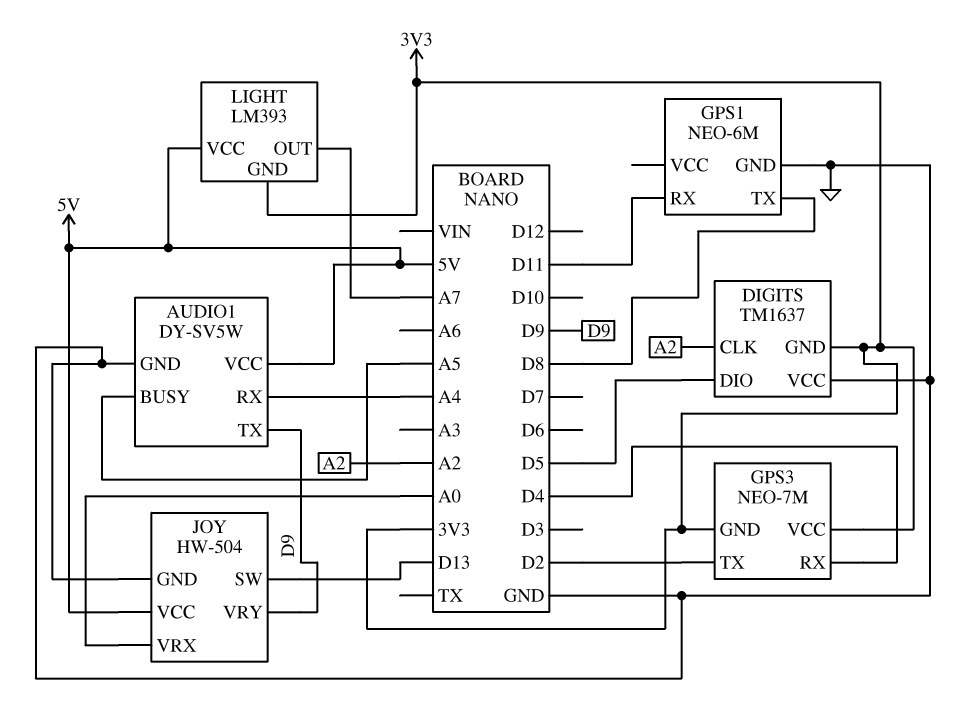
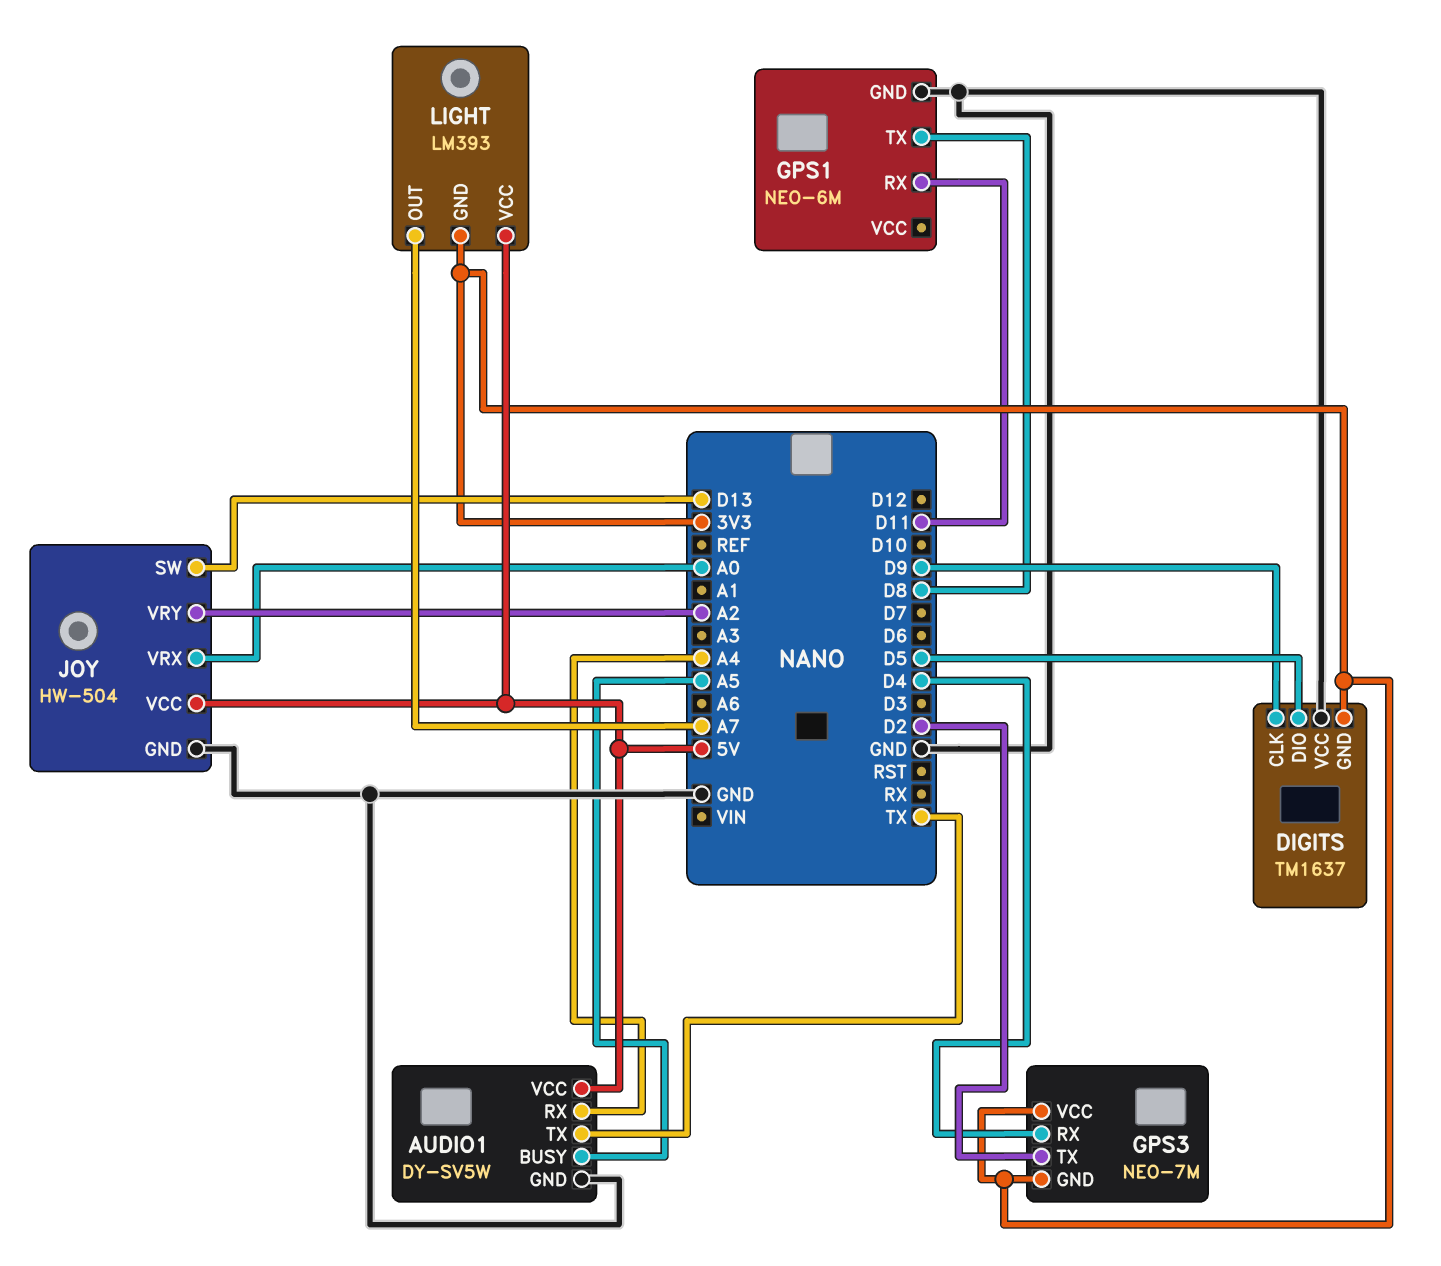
AUDIO1 pin TX: D9 -> TX
DIGITS pin CLK: A2 -> D9
JOY pin VRY: D9 -> A2

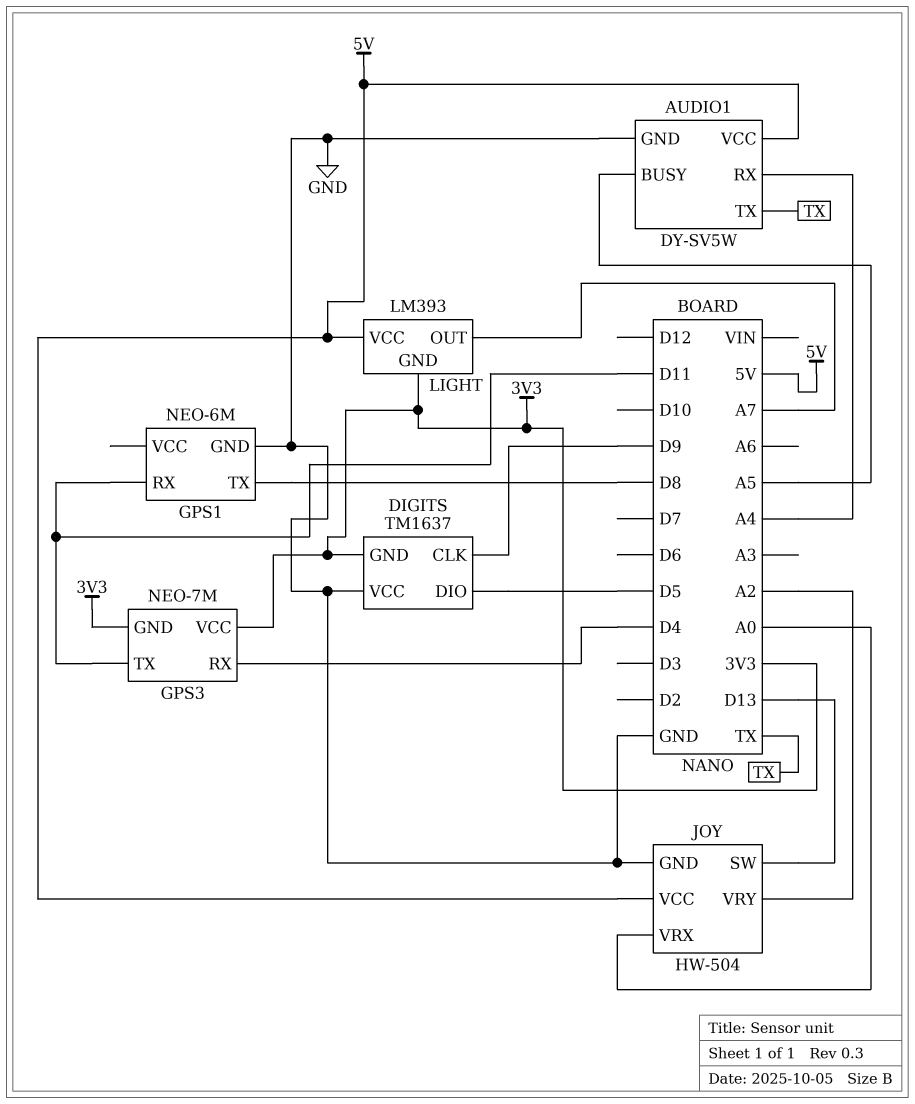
GPS3 pin TX: D2 -> D11

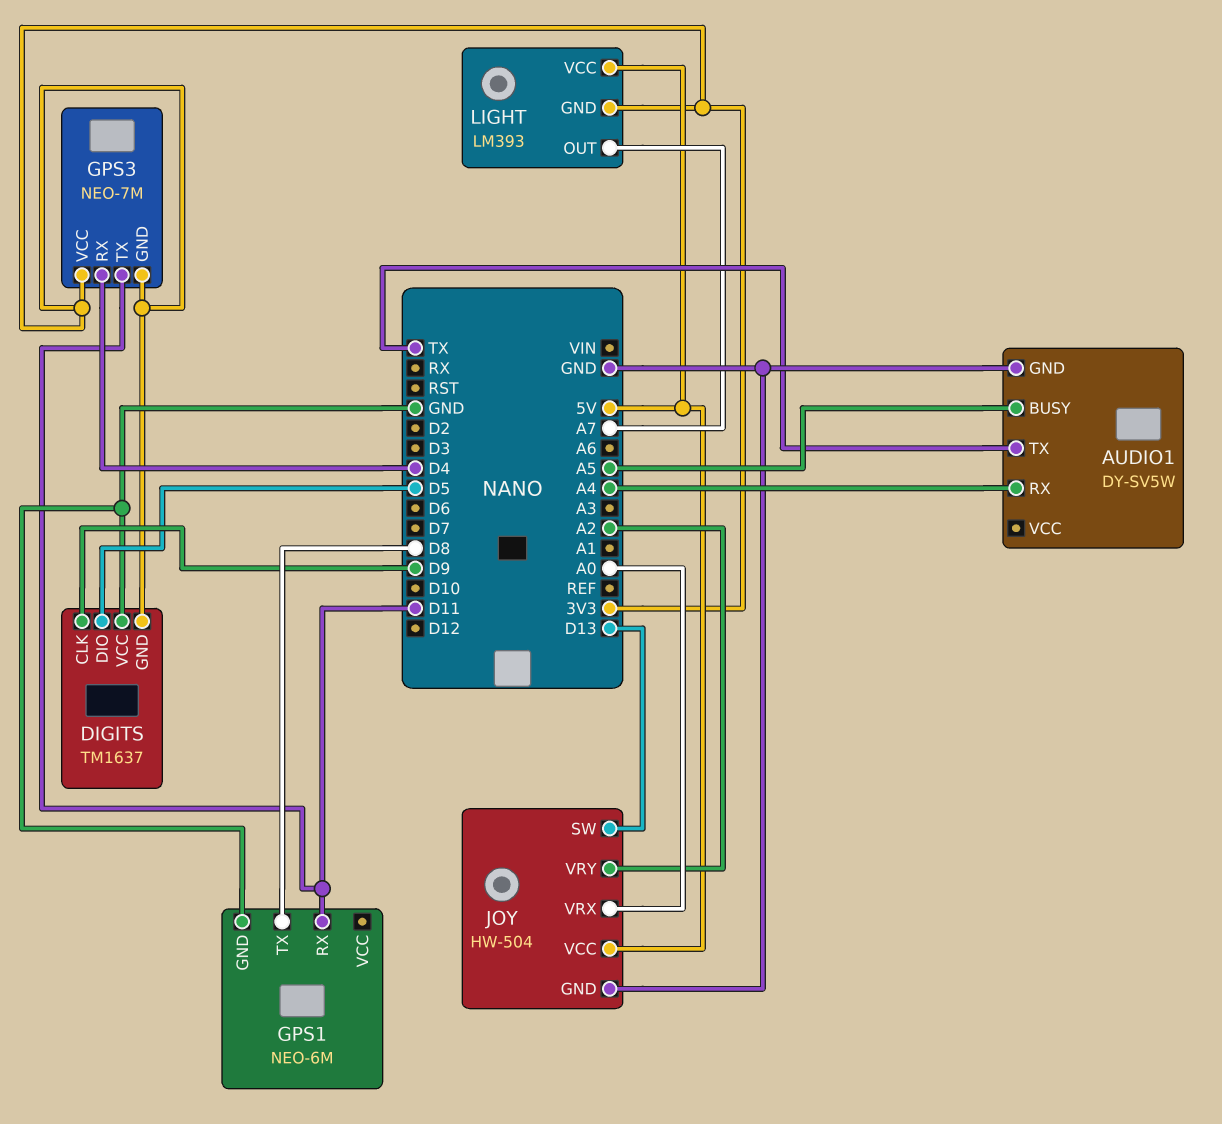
AUDIO1 pin VCC: 5V -> none

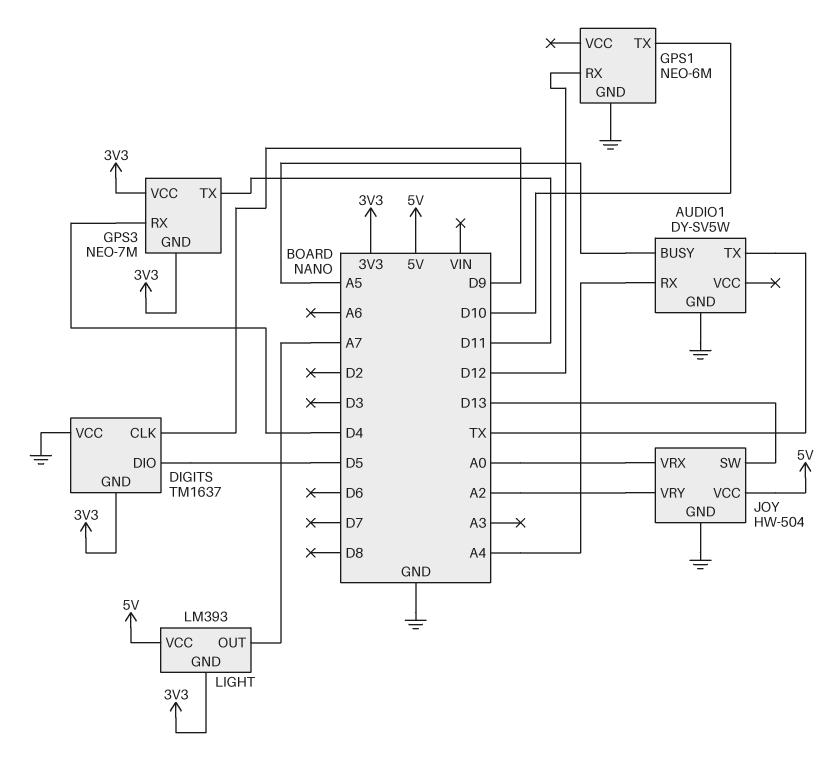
GPS1 pin RX: D11 -> D12
GPS1 pin TX: D8 -> D10

